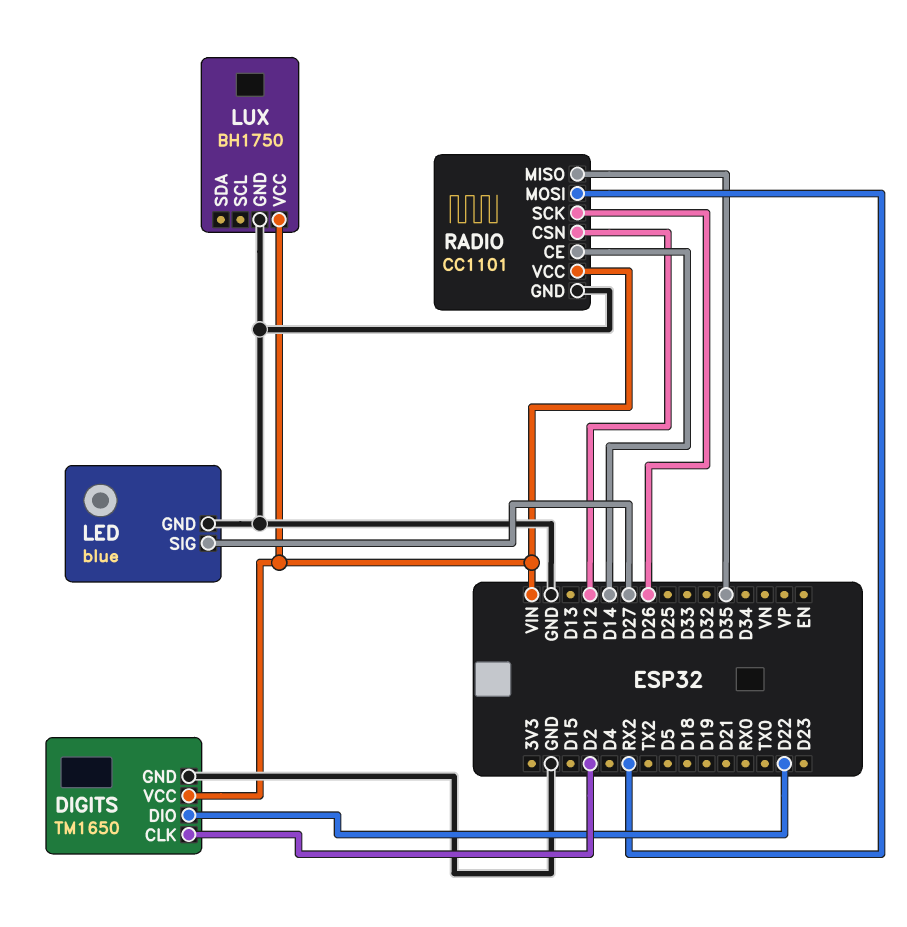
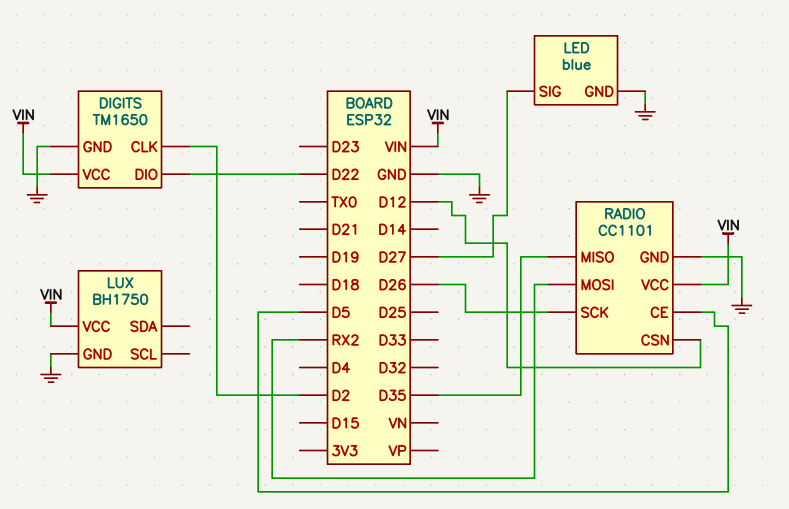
RADIO pin CE: D14 -> D5

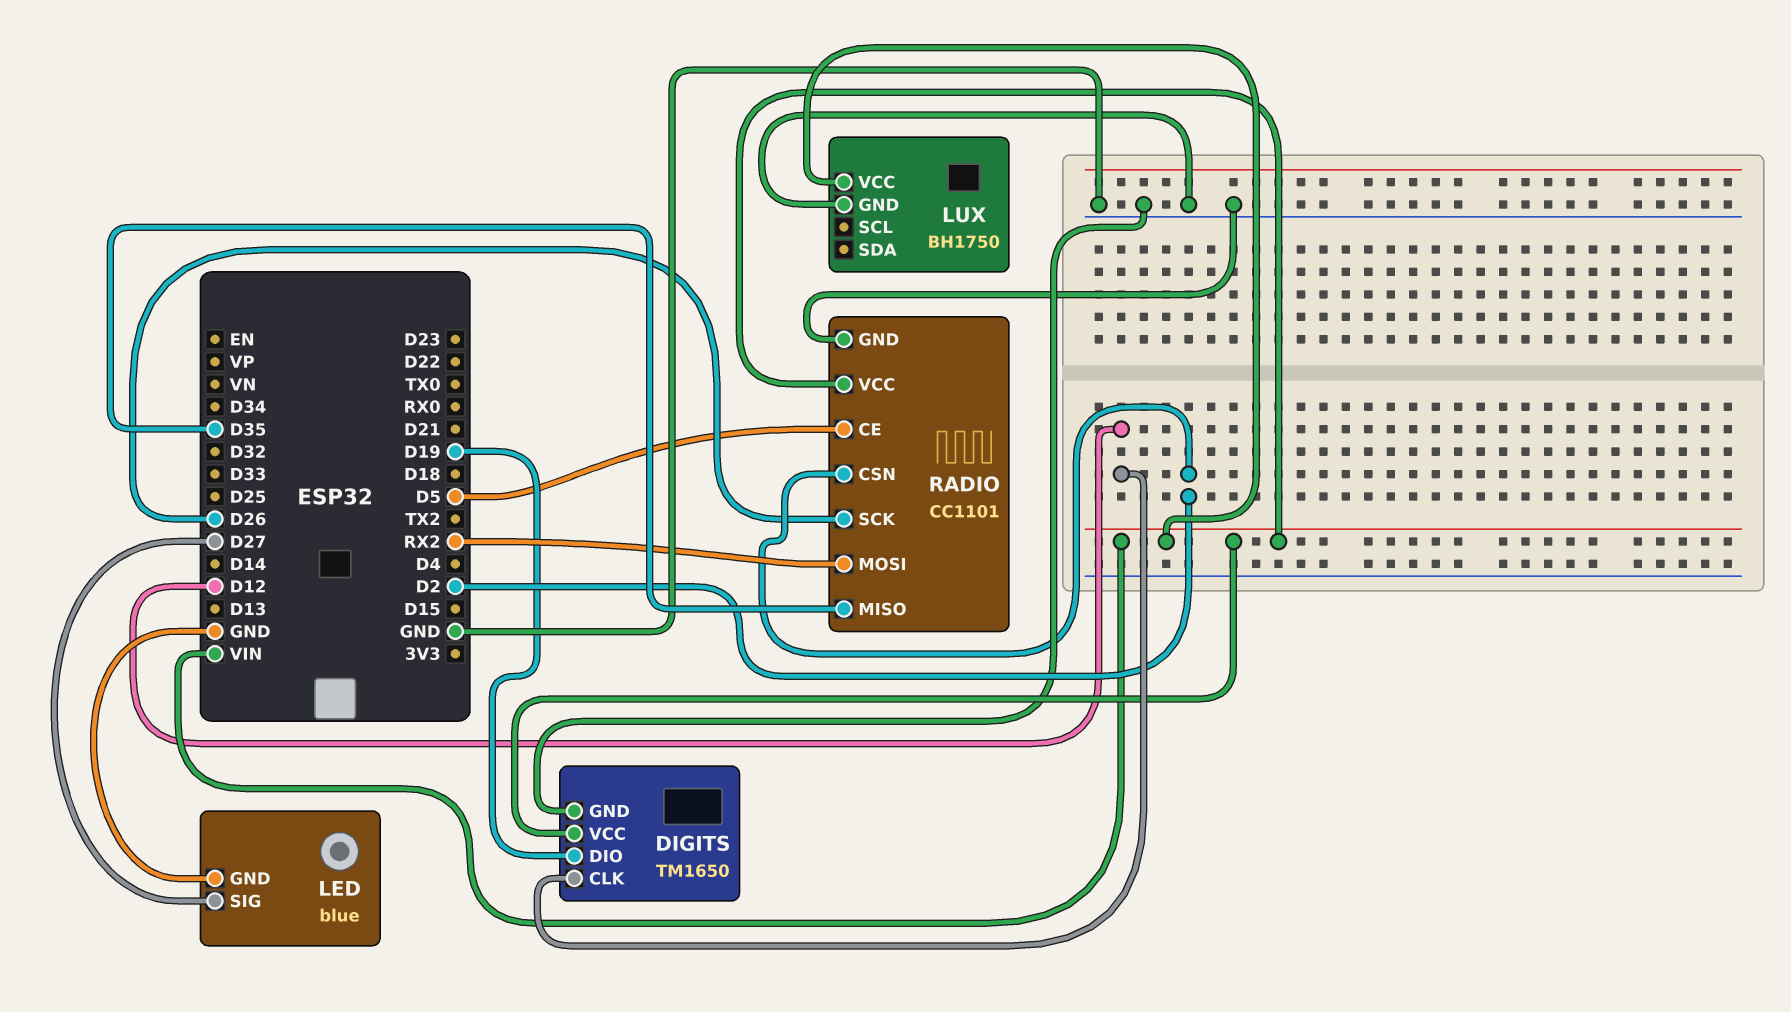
DIGITS pin CLK: D2 -> D12
DIGITS pin DIO: D22 -> D19
RADIO pin CSN: D12 -> D2

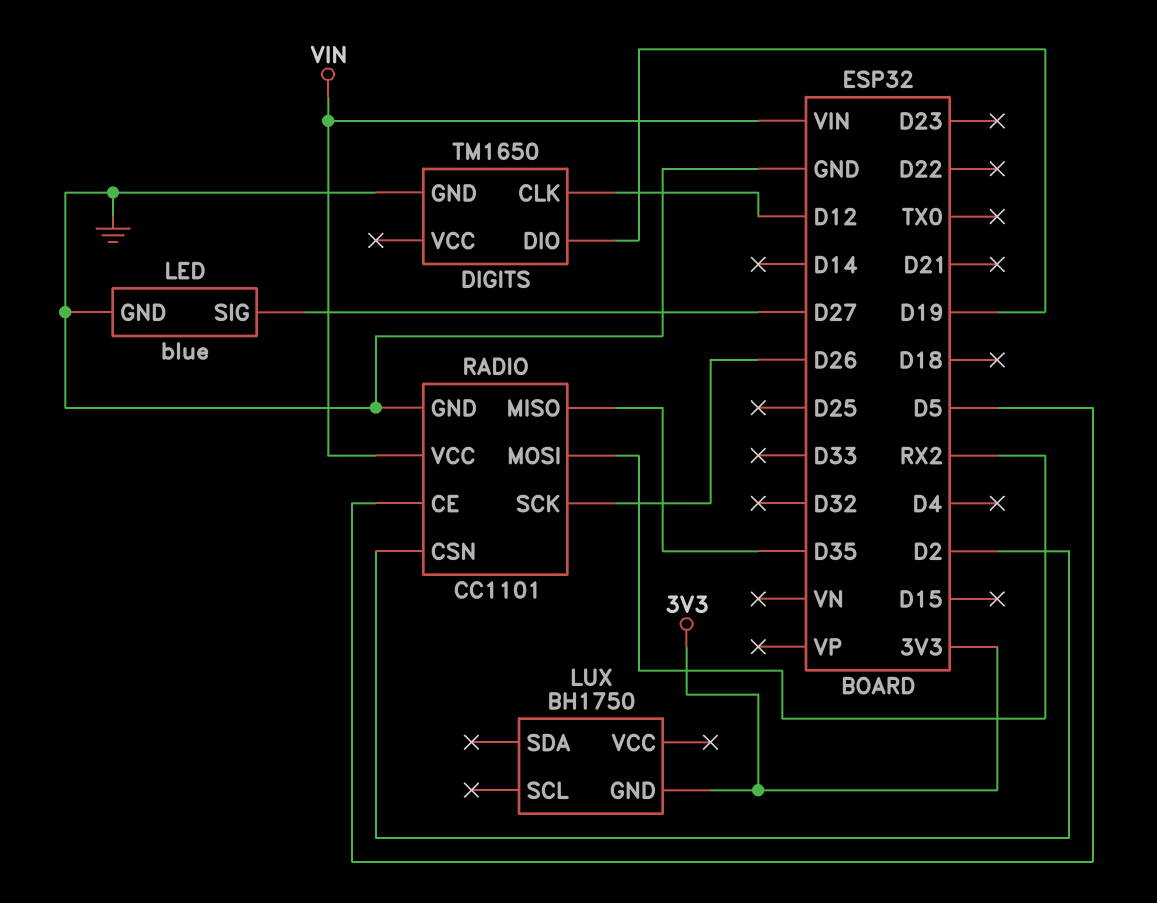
DIGITS pin VCC: VIN -> none
LUX pin GND: GND -> 3V3
LUX pin VCC: VIN -> none

